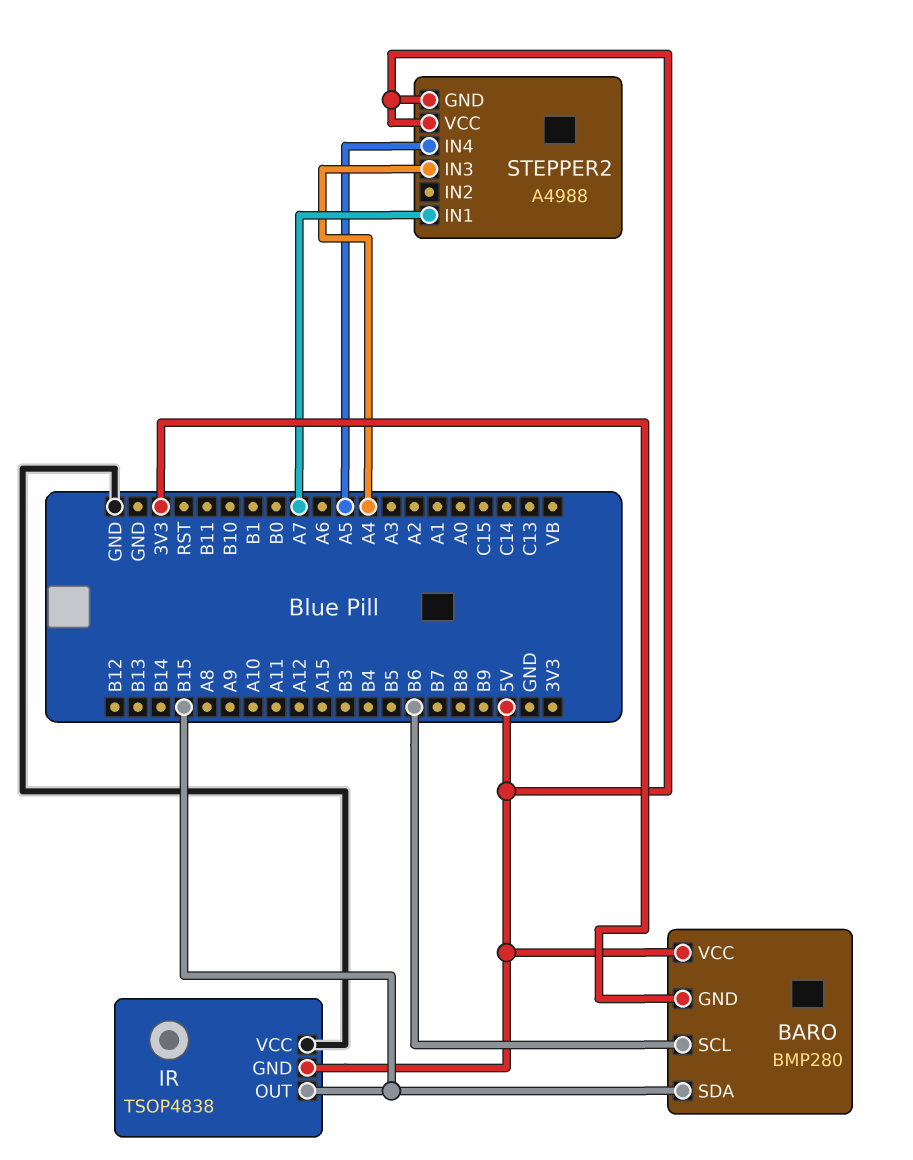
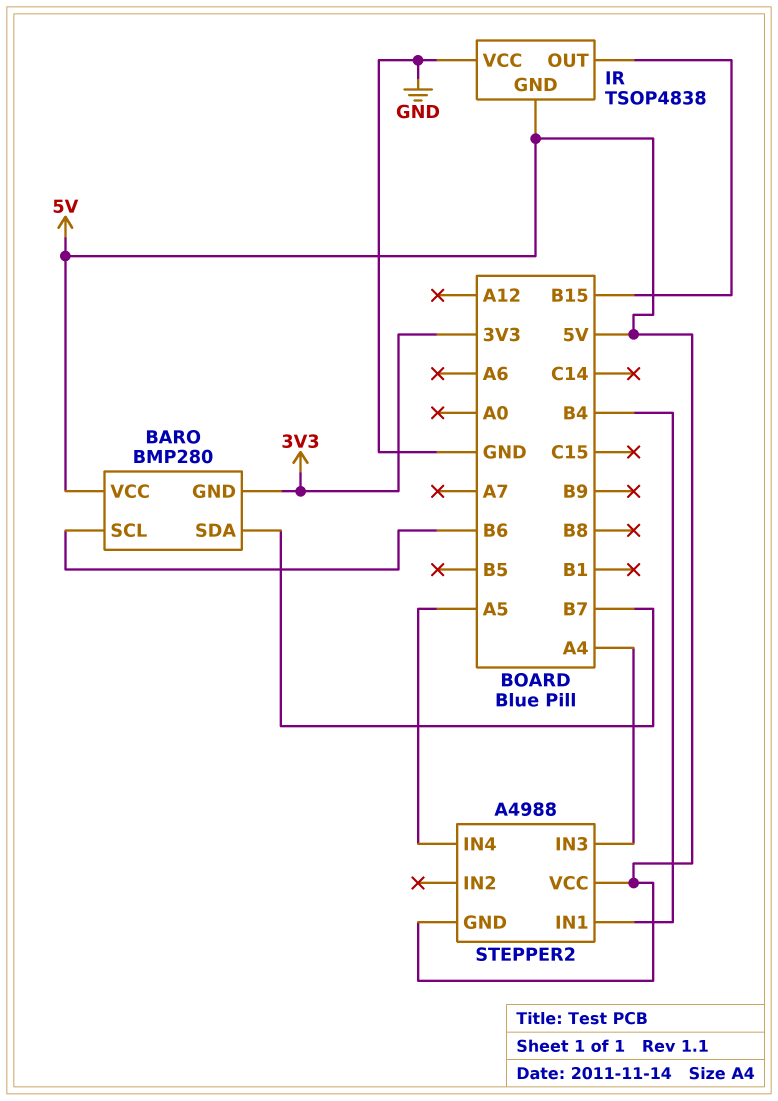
BARO pin SDA: B15 -> B7
STEPPER2 pin IN1: A7 -> B4

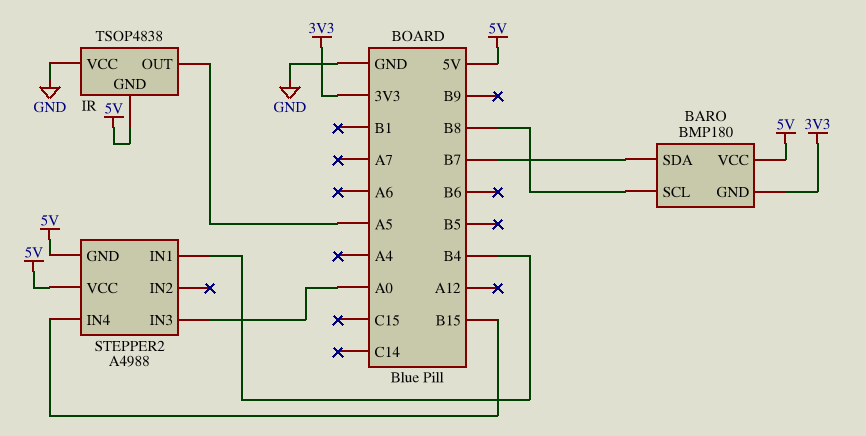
BARO: BMP280 -> BMP180
BARO pin SCL: B6 -> B8
IR pin OUT: B15 -> A5
STEPPER2 pin IN3: A4 -> A0
STEPPER2 pin IN4: A5 -> B15

